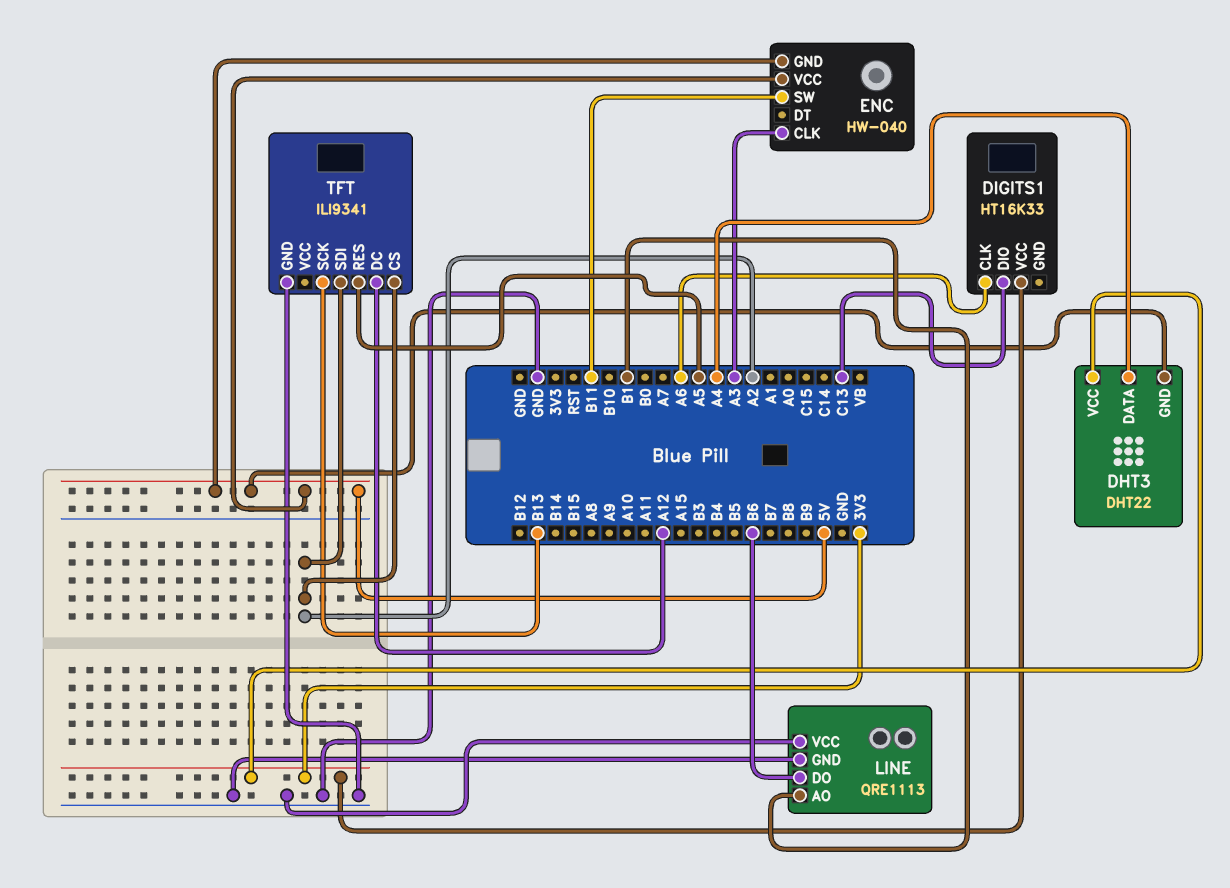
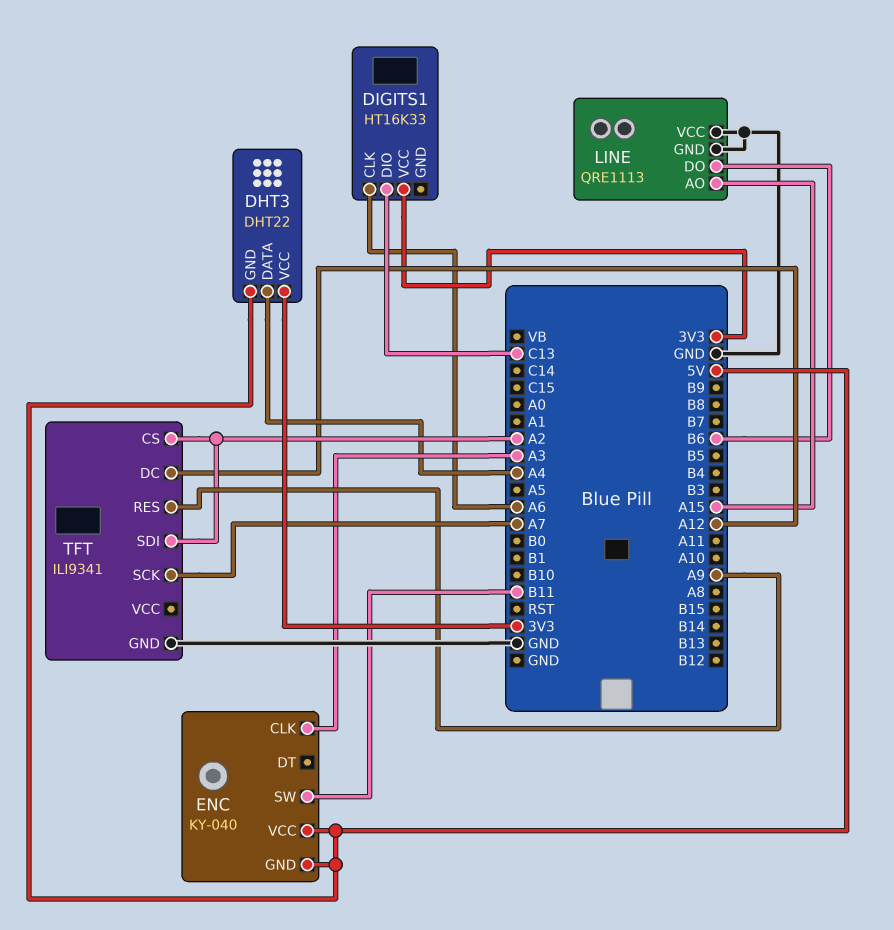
ENC: HW-040 -> KY-040
LINE pin AO: B1 -> A15
TFT pin RES: A5 -> A9
TFT pin SCK: B13 -> A7

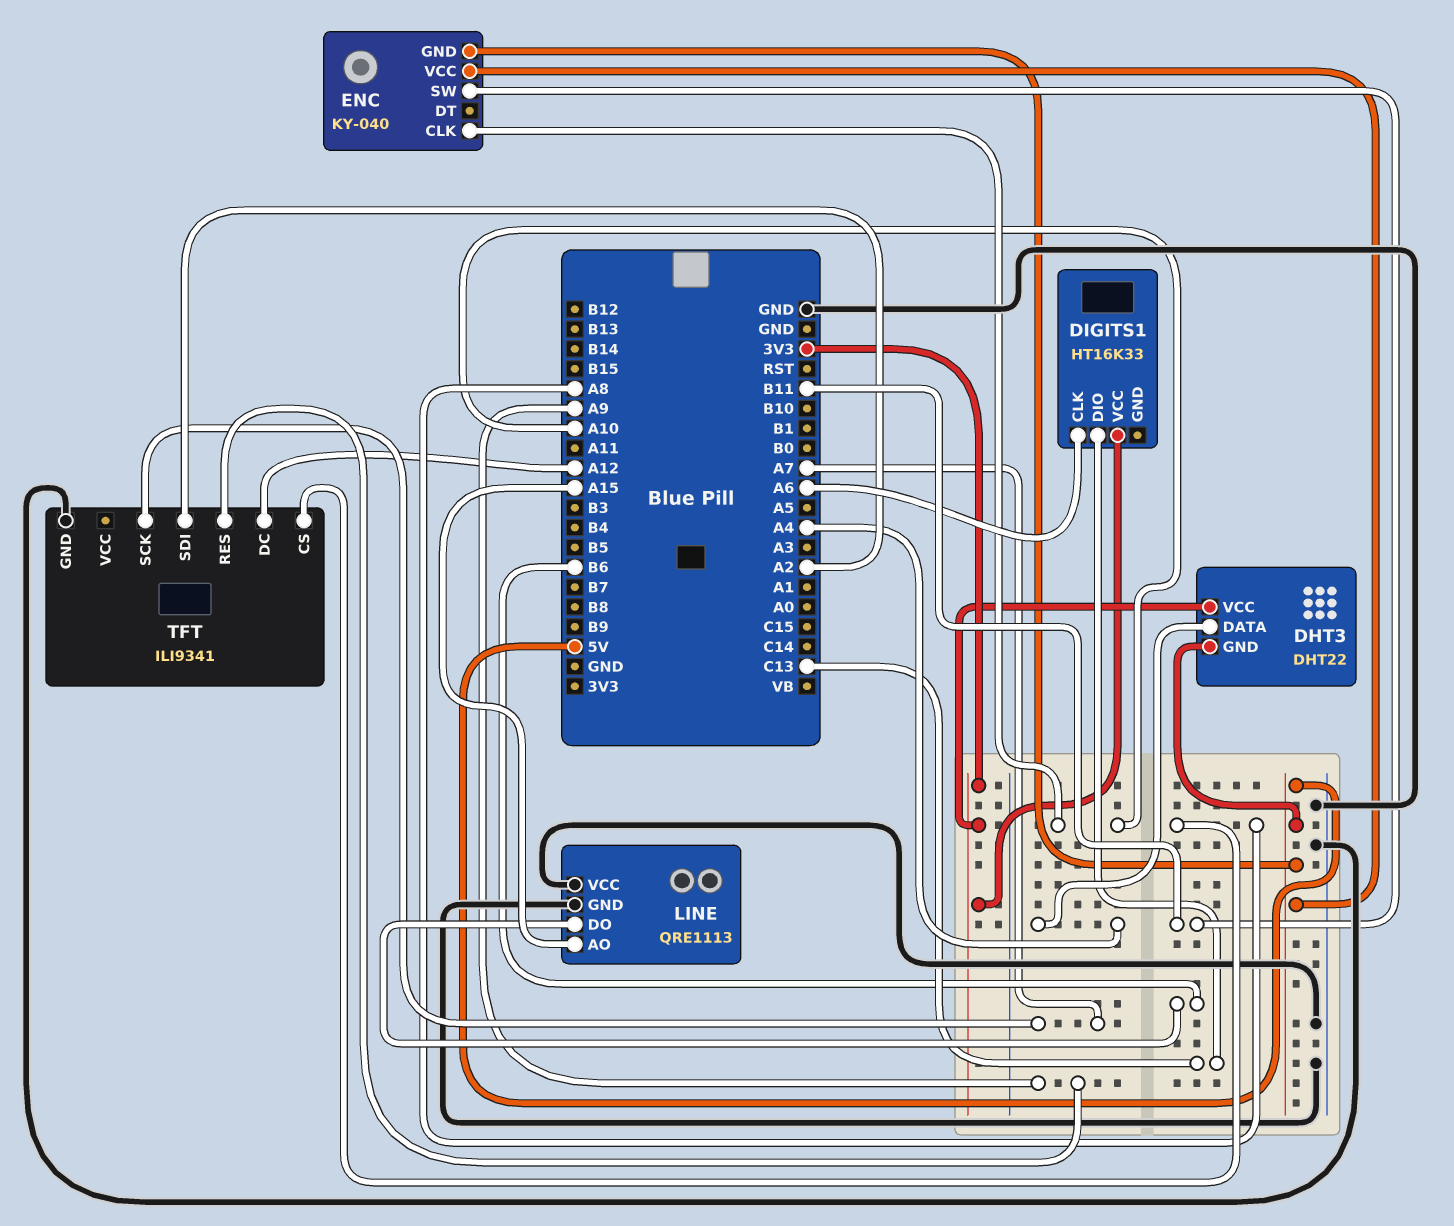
ENC pin CLK: A3 -> A10
TFT pin CS: A2 -> A8

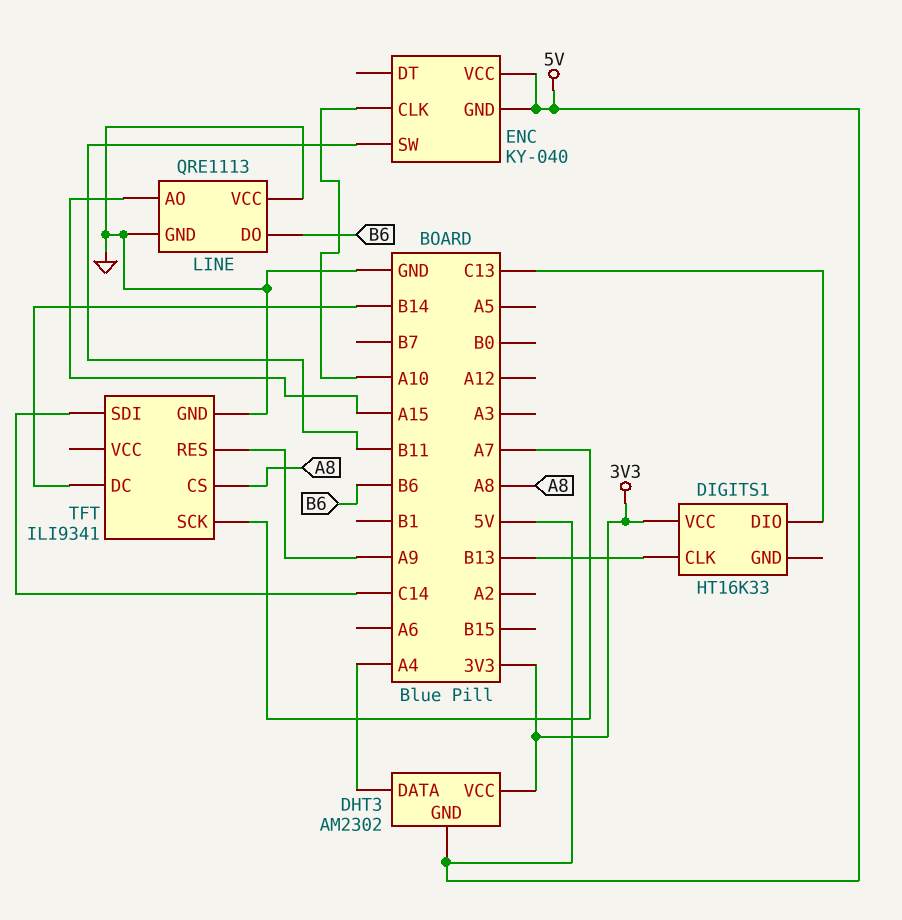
DHT3: DHT22 -> AM2302
DIGITS1 pin CLK: A6 -> B13
TFT pin DC: A12 -> B14
TFT pin SDI: A2 -> C14

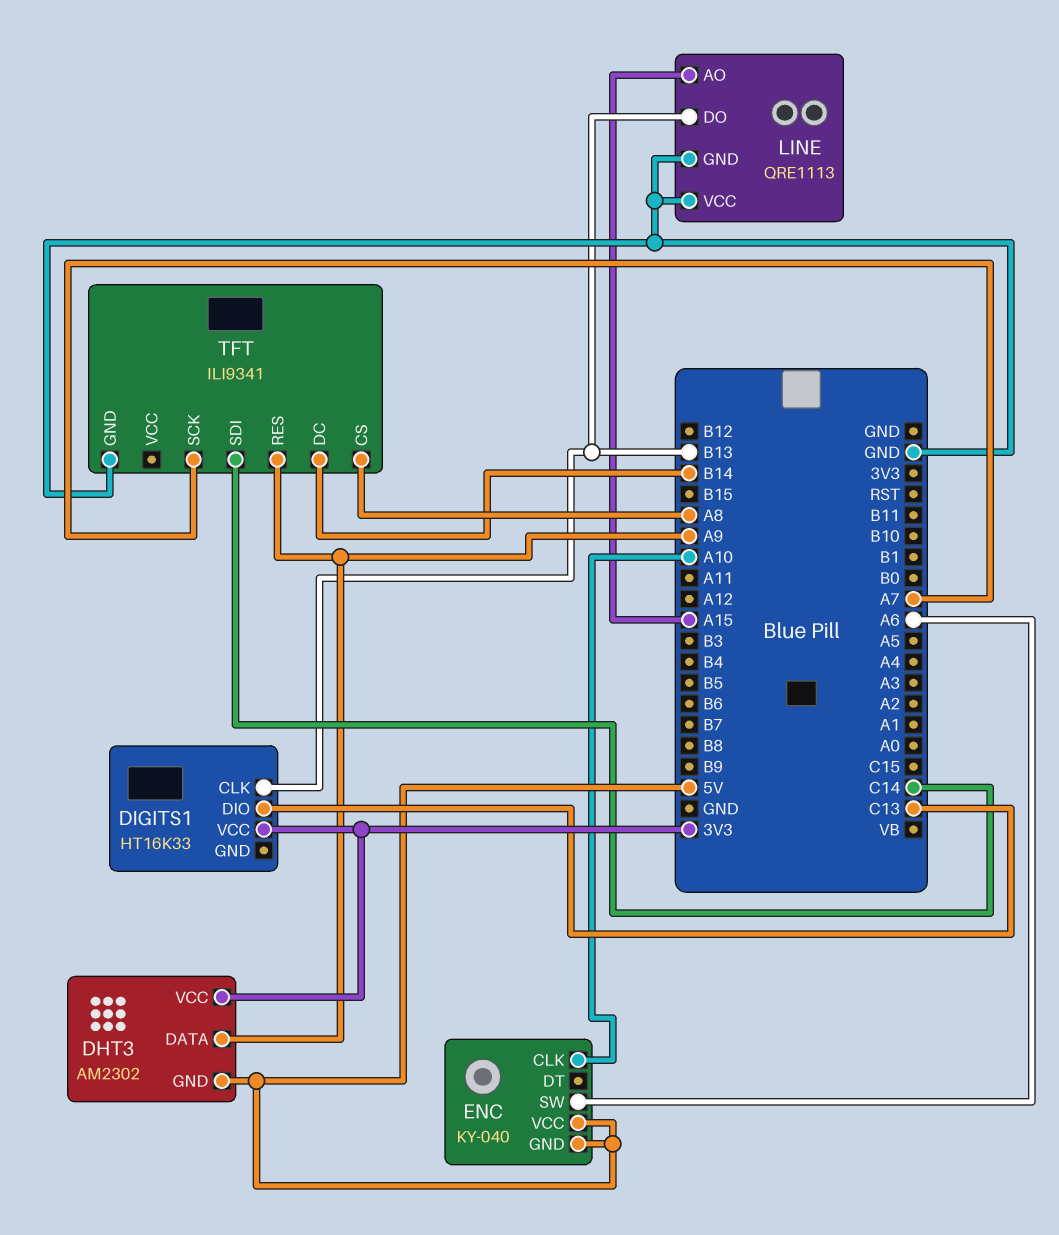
DHT3 pin DATA: A4 -> A9
ENC pin SW: B11 -> A6
LINE pin DO: B6 -> B13

